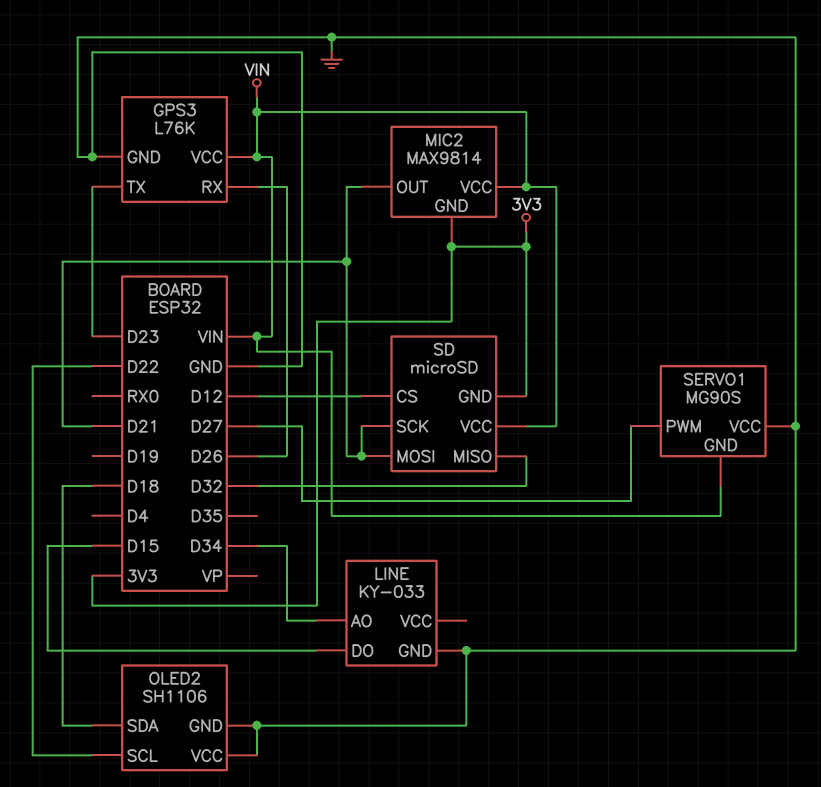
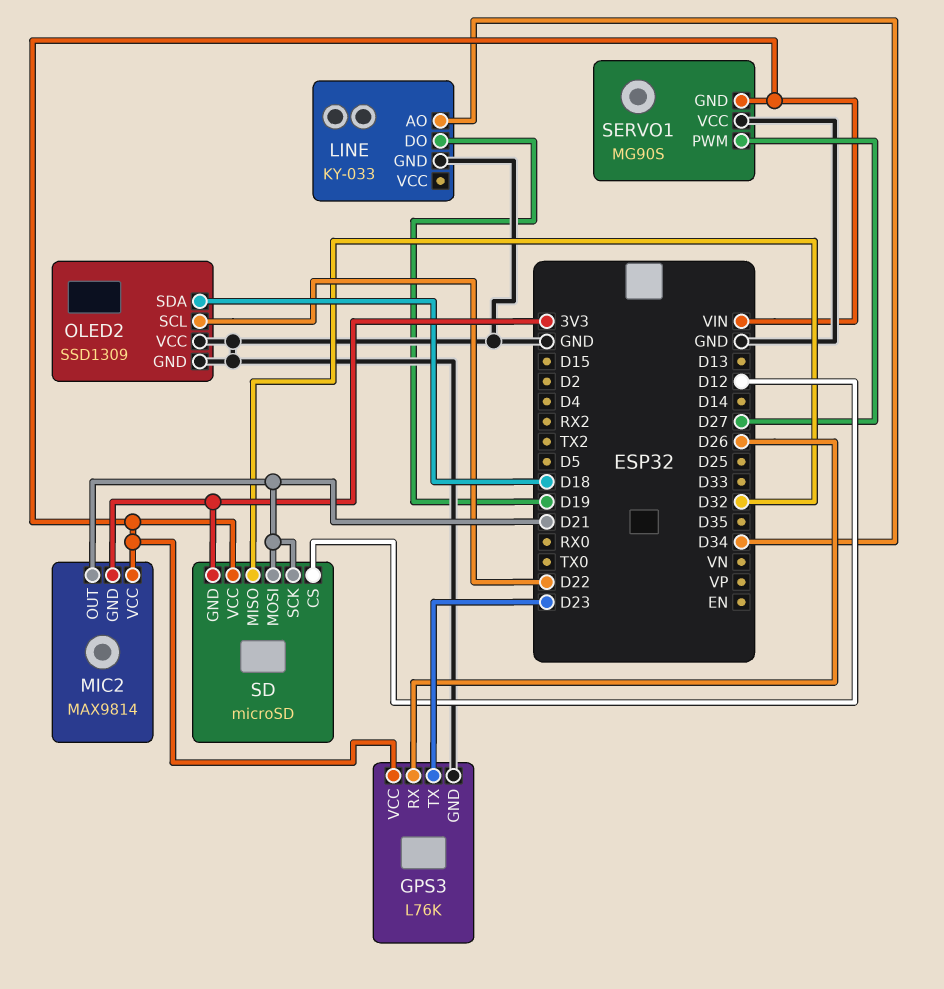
LINE pin DO: D15 -> D19
OLED2: SH1106 -> SSD1309

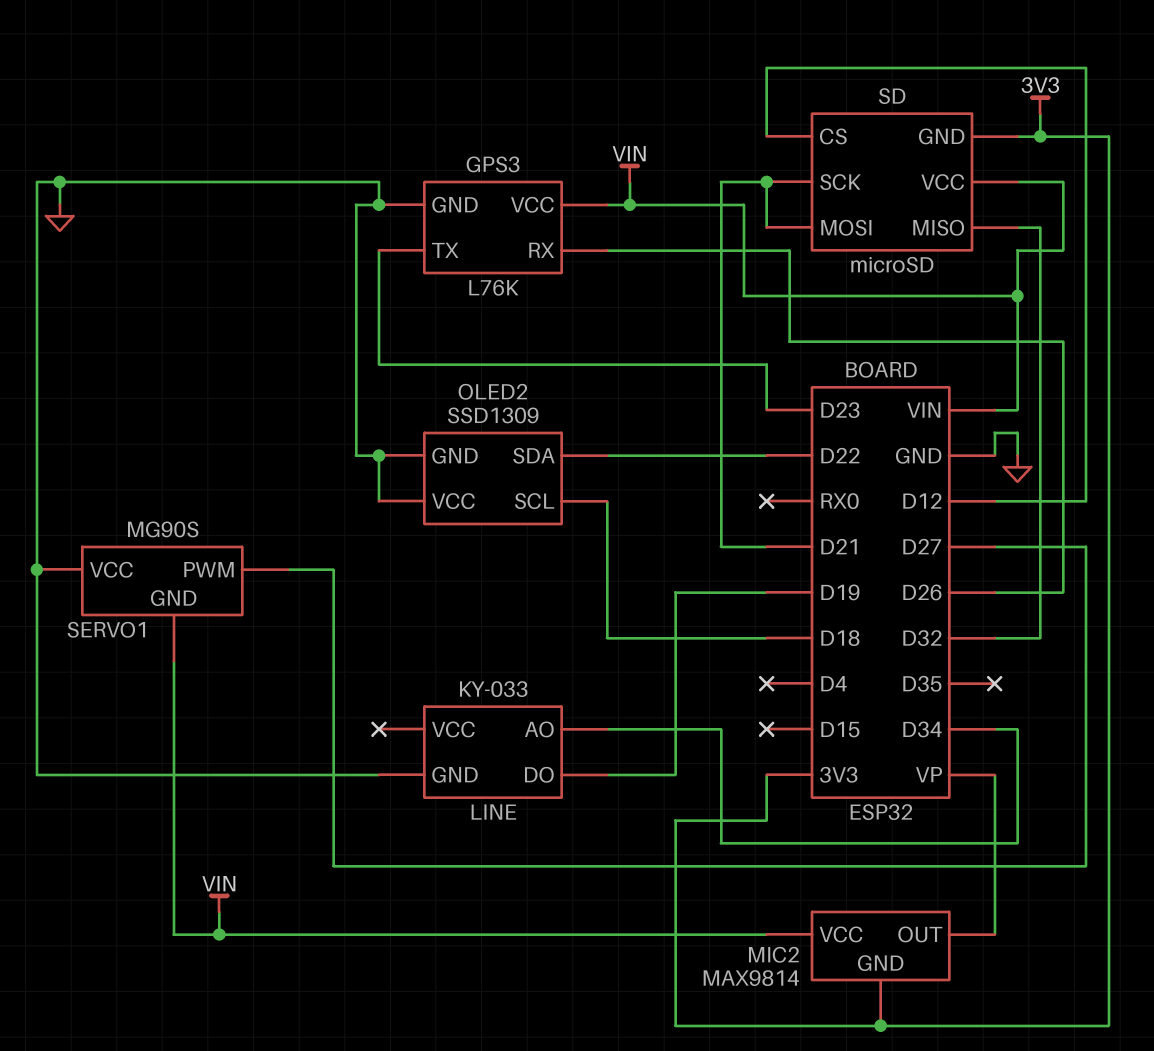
MIC2 pin OUT: D21 -> VP
OLED2 pin SCL: D22 -> D18
OLED2 pin SDA: D18 -> D22

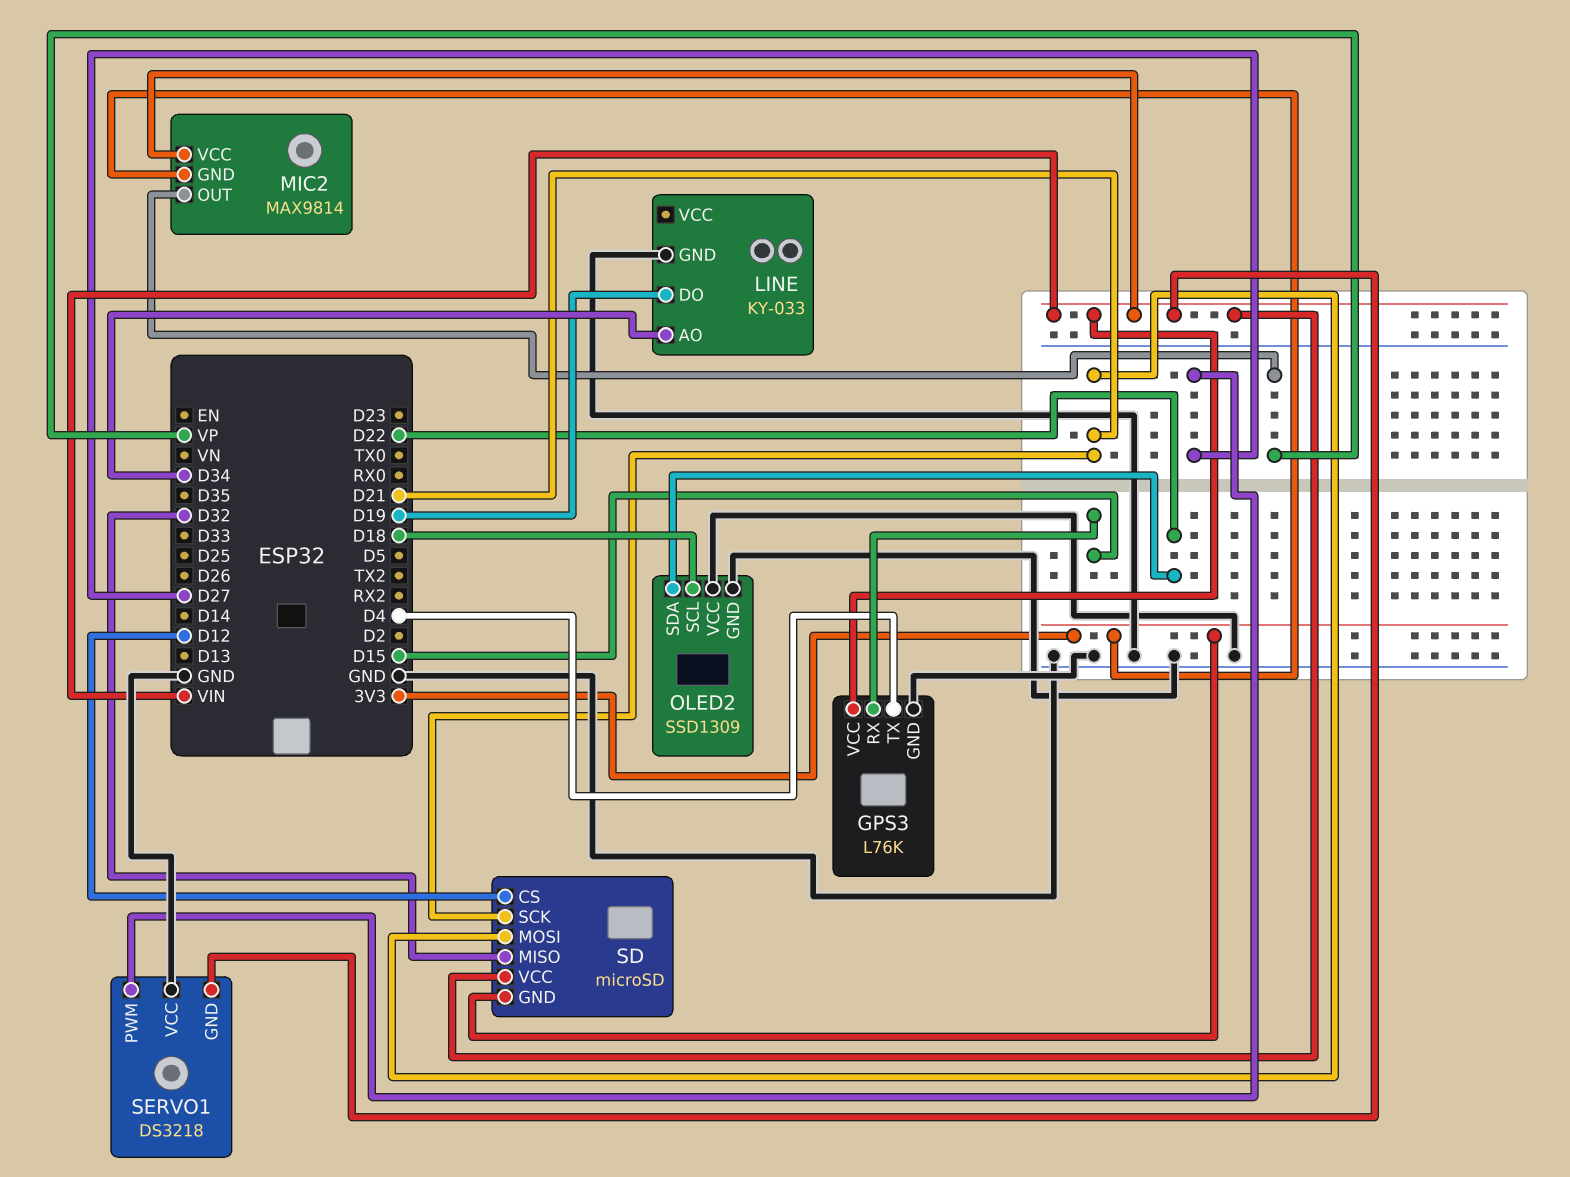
GPS3 pin RX: D26 -> D15
GPS3 pin TX: D23 -> D4
SERVO1: MG90S -> DS3218

